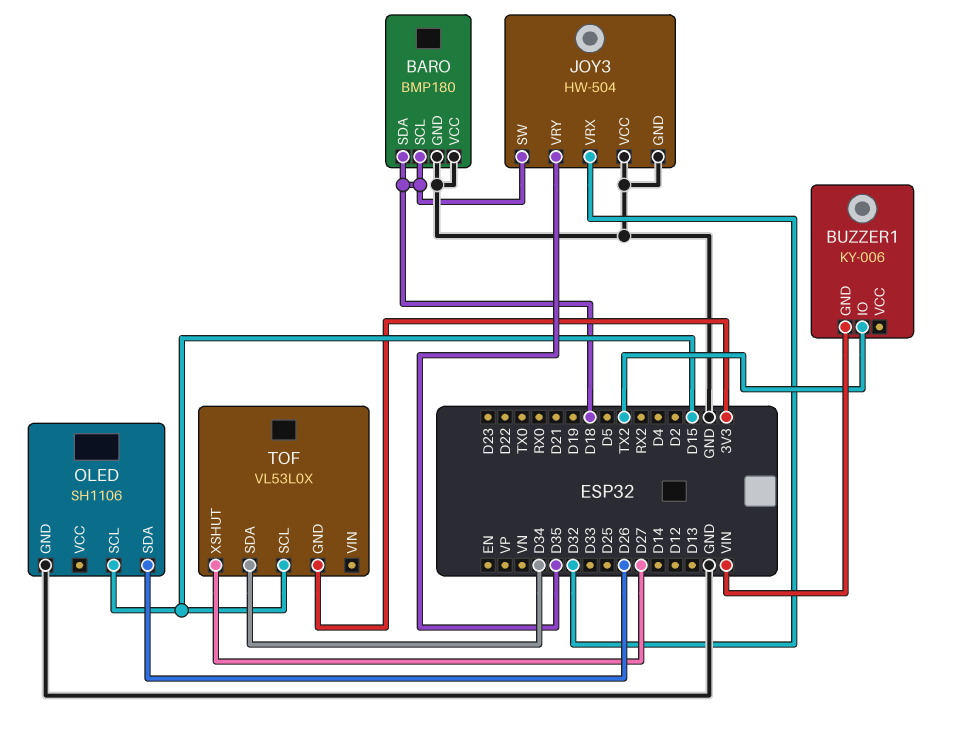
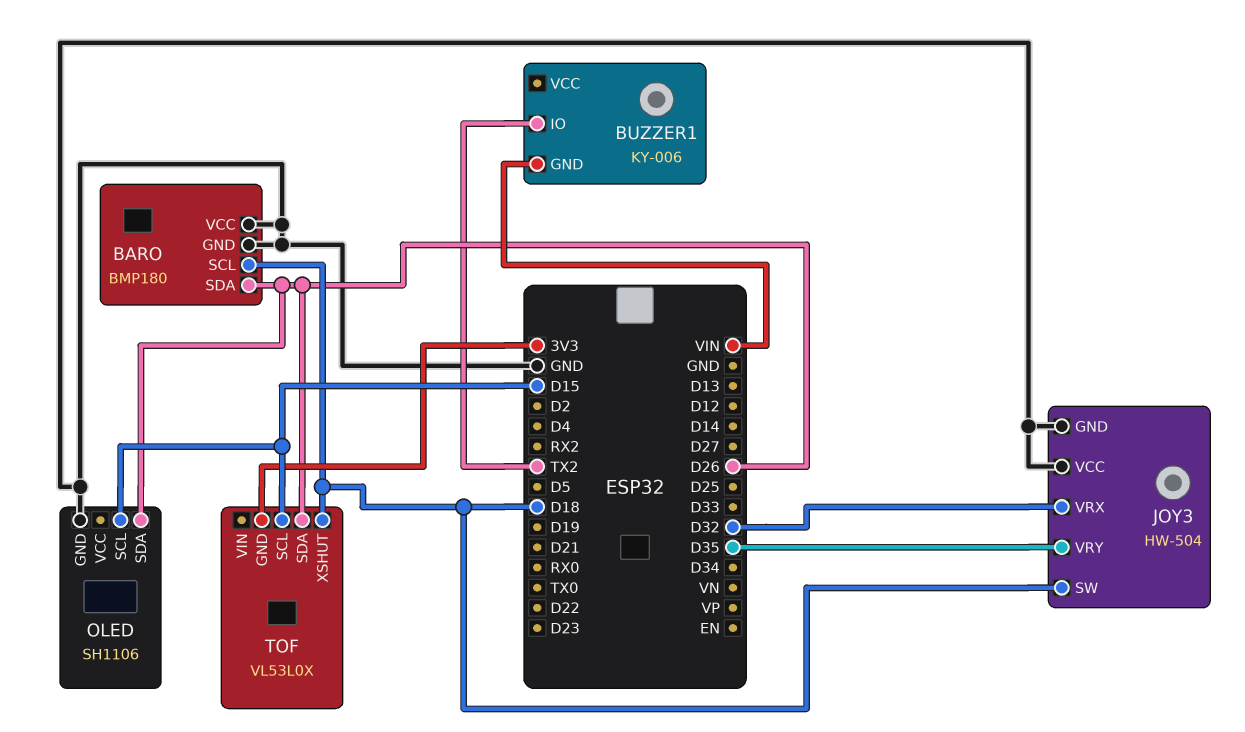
BARO pin SDA: D18 -> D26
TOF pin SDA: D34 -> D26
TOF pin XSHUT: D27 -> D18

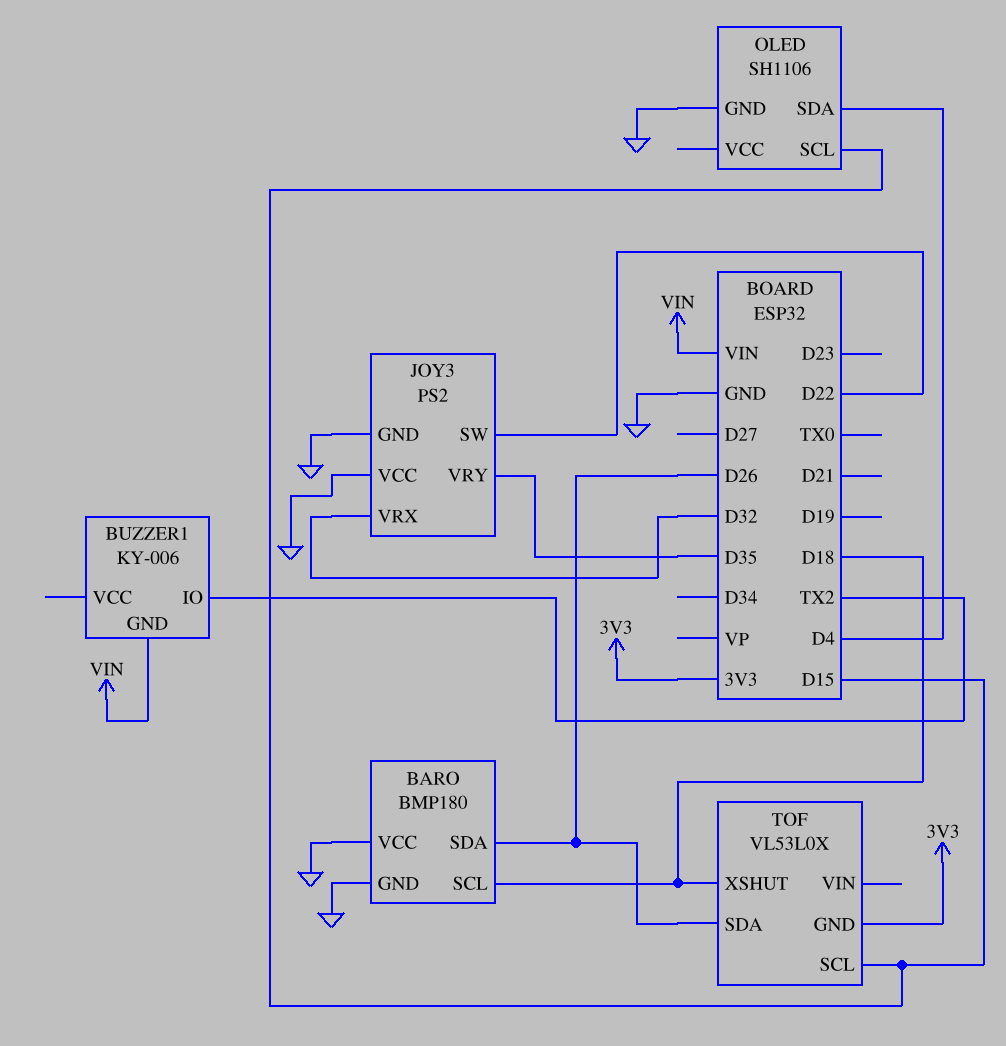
JOY3: HW-504 -> PS2
JOY3 pin SW: D18 -> D22
OLED pin SDA: D26 -> D4

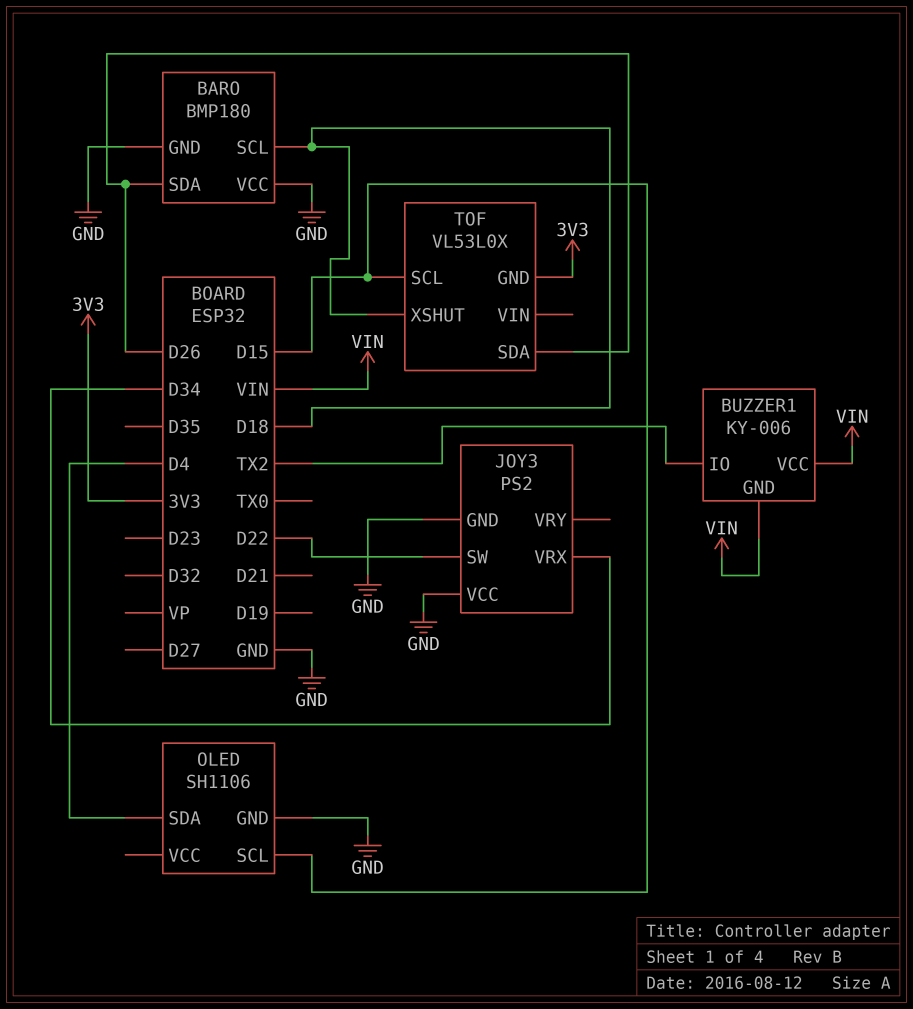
BUZZER1 pin VCC: none -> VIN
JOY3 pin VRX: D32 -> D34
JOY3 pin VRY: D35 -> none

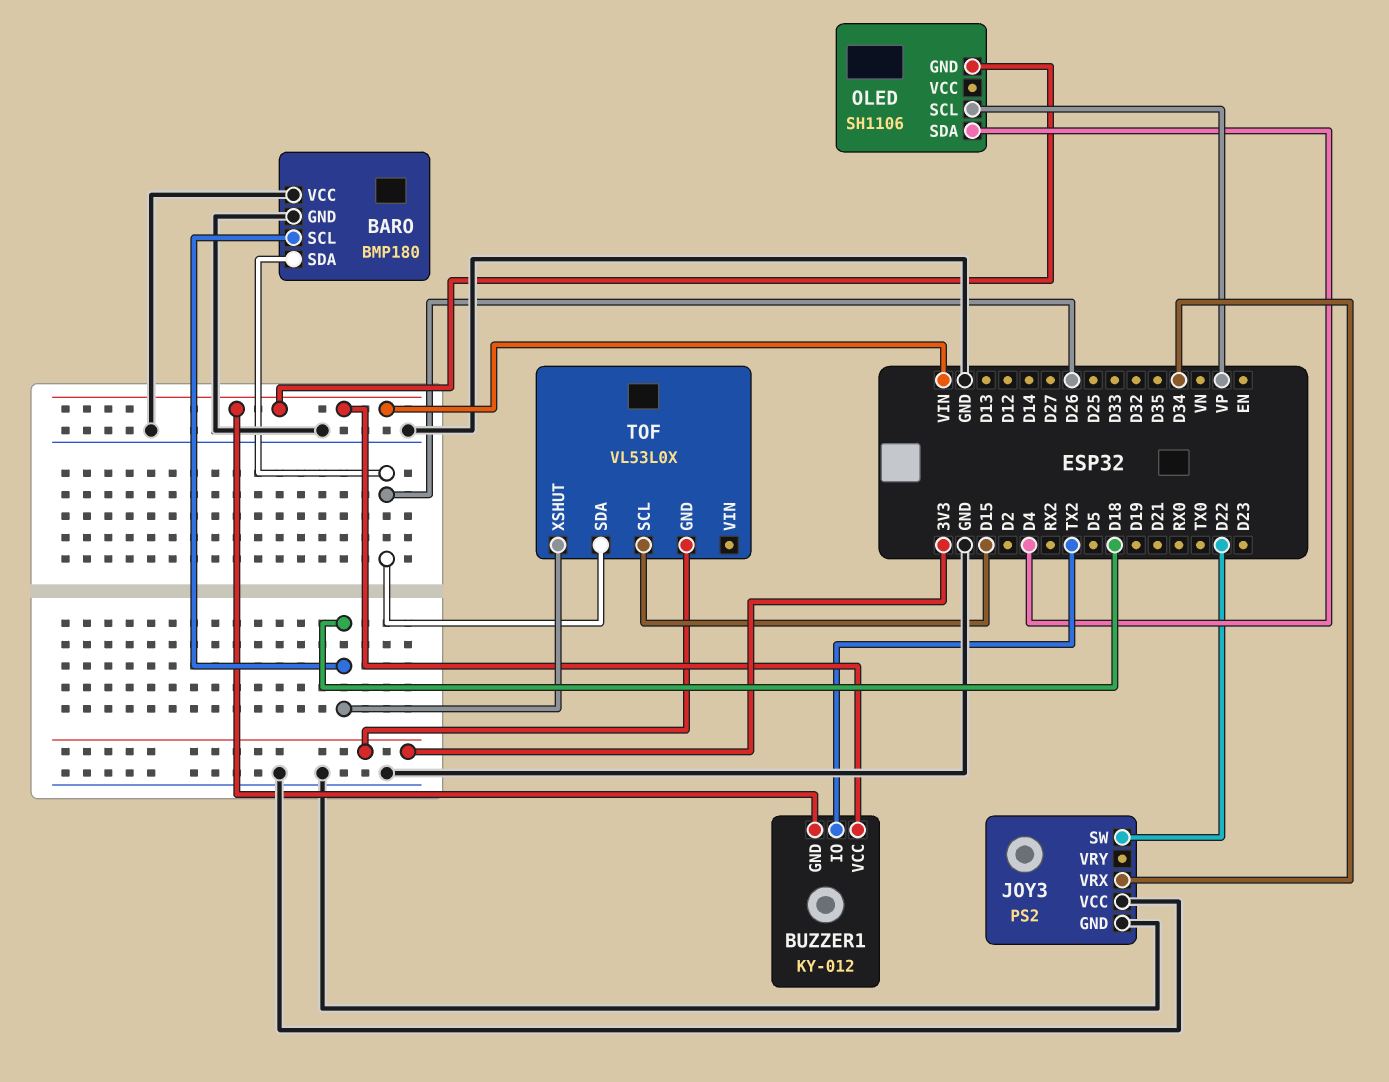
BUZZER1: KY-006 -> KY-012
OLED pin GND: GND -> VIN
OLED pin SCL: D15 -> VP

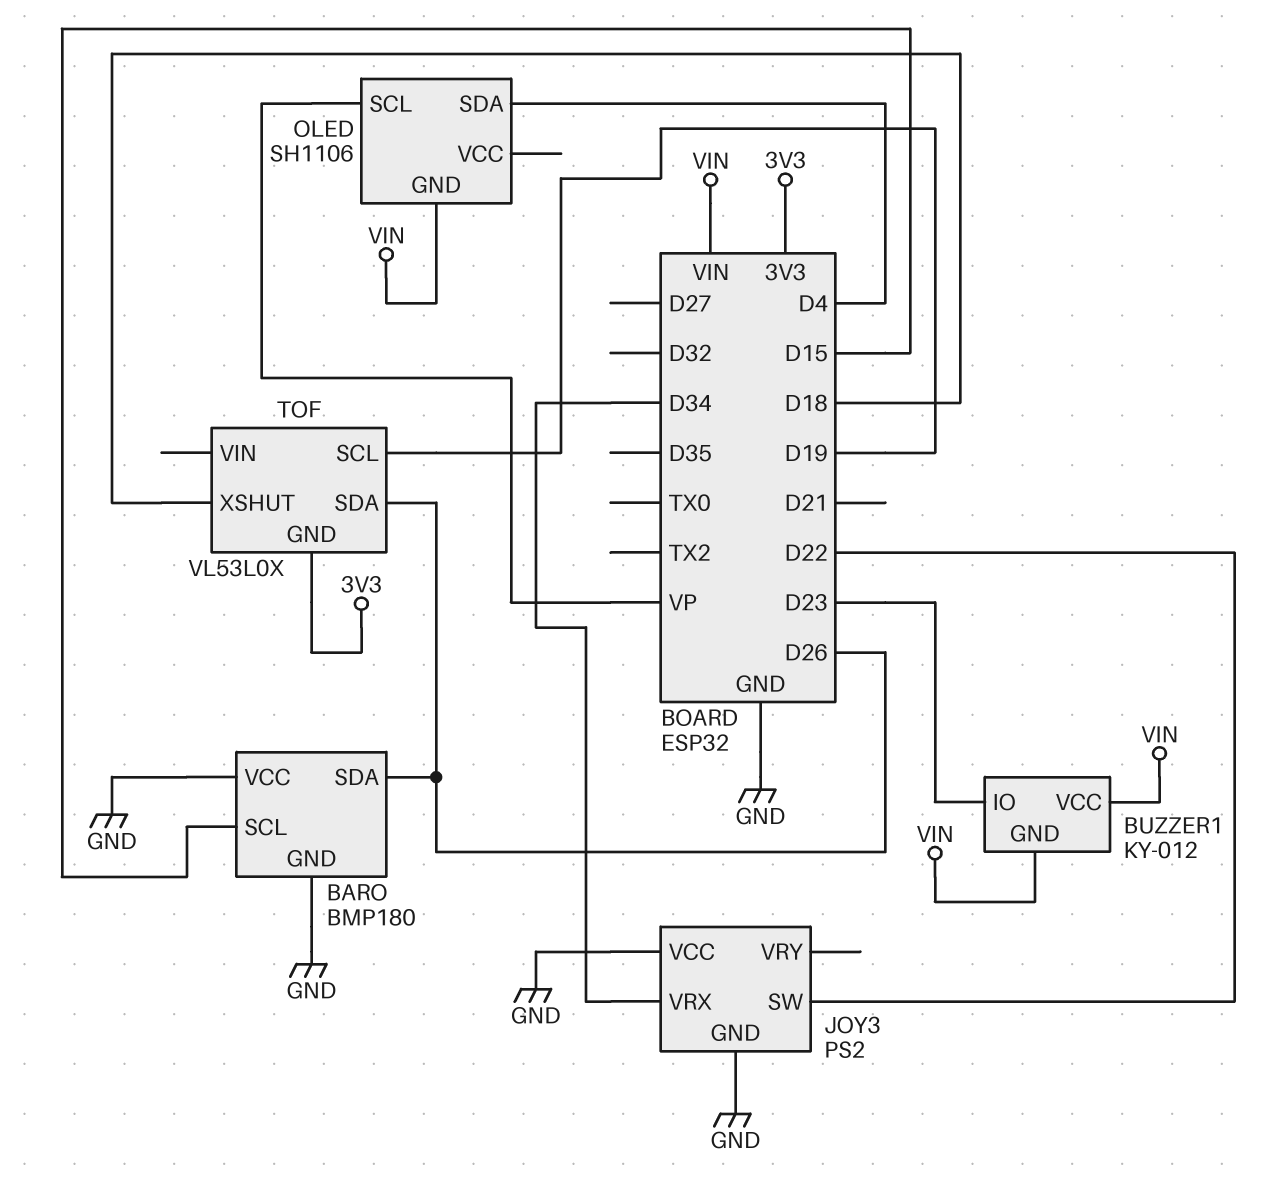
BARO pin SCL: D18 -> D15
BUZZER1 pin IO: TX2 -> D23
TOF pin SCL: D15 -> D19

